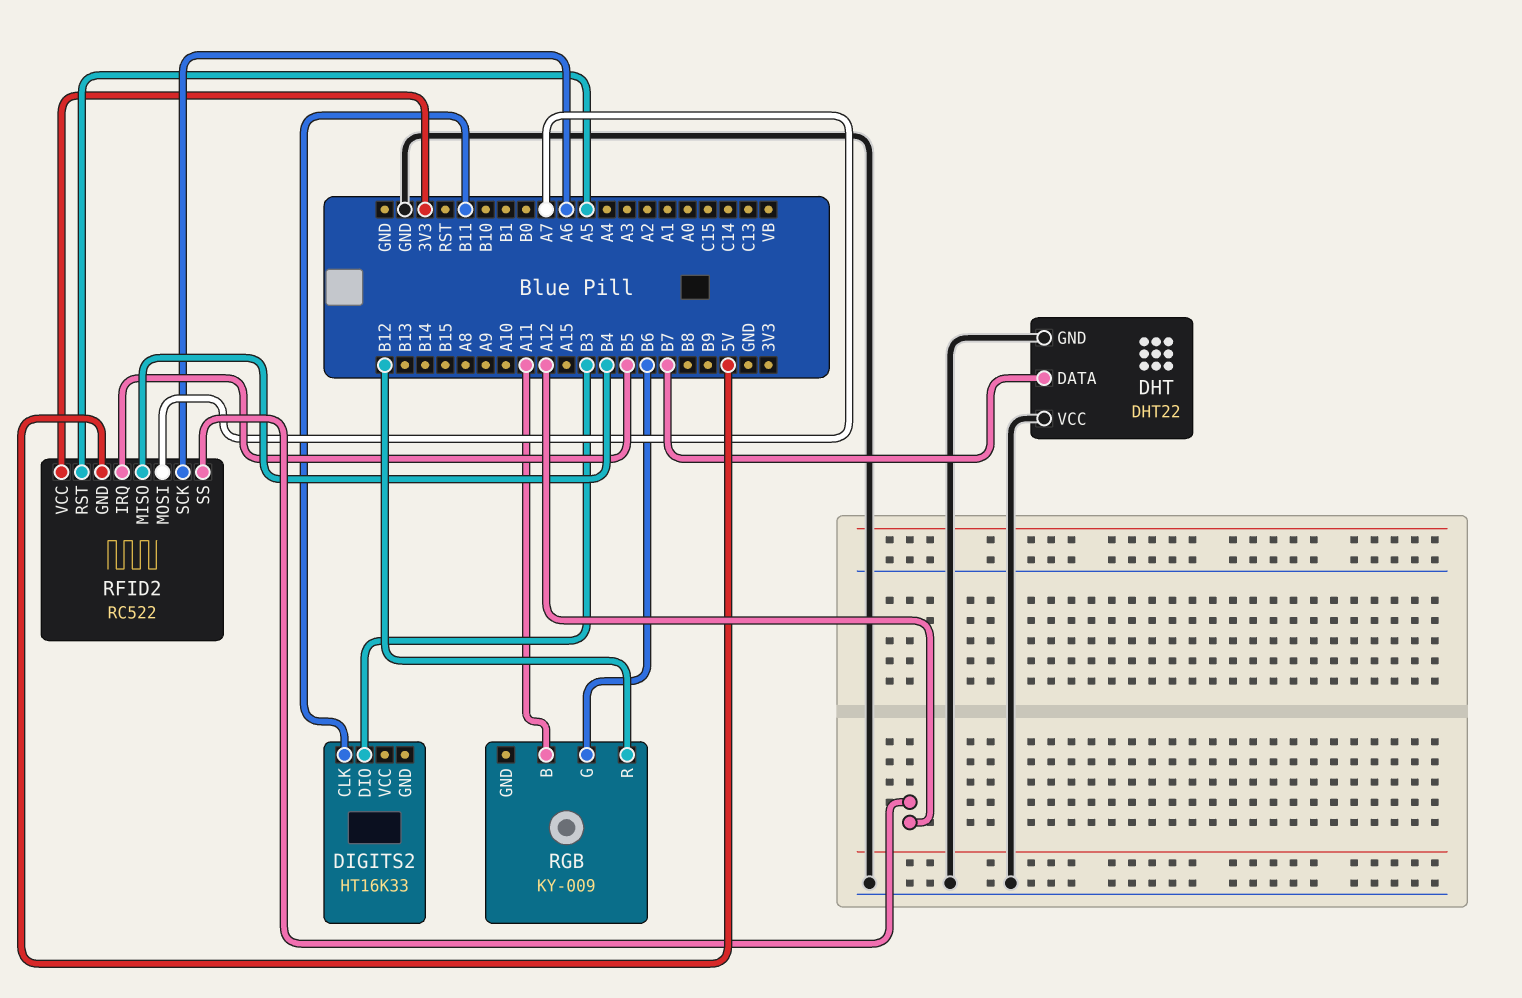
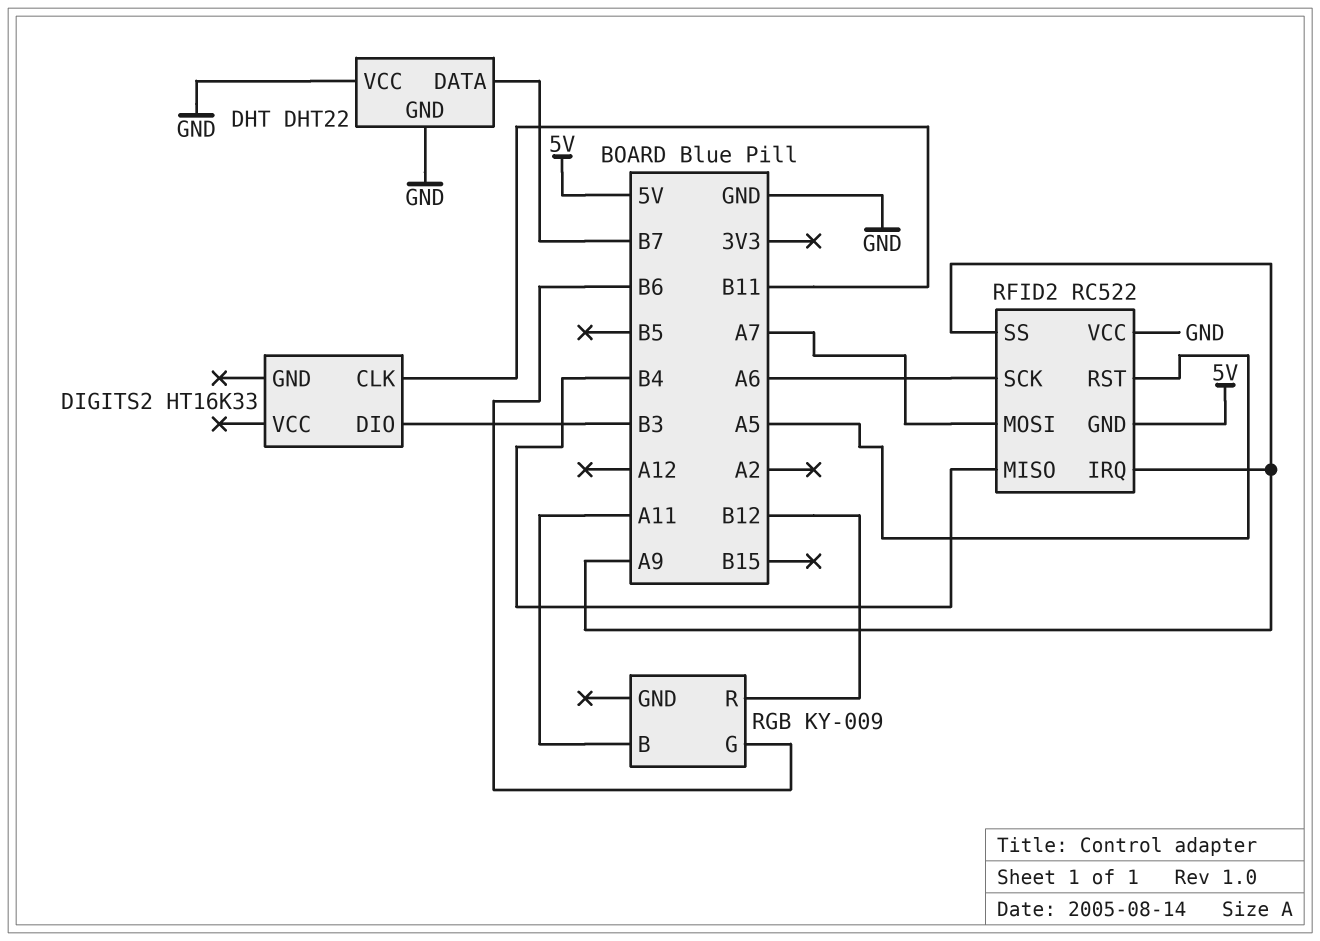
RFID2 pin IRQ: B5 -> A9
RFID2 pin SS: A12 -> A9
RFID2 pin VCC: 3V3 -> GND

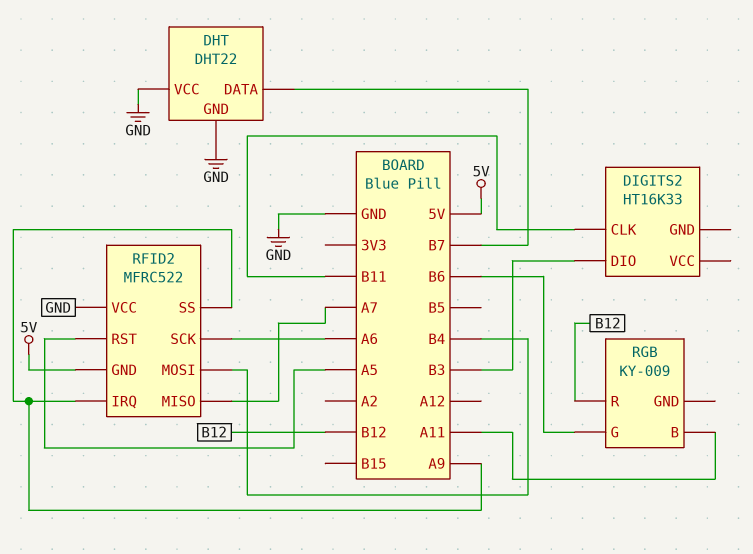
RFID2: RC522 -> MFRC522
RFID2 pin MISO: B4 -> A7
RFID2 pin MOSI: A7 -> B4

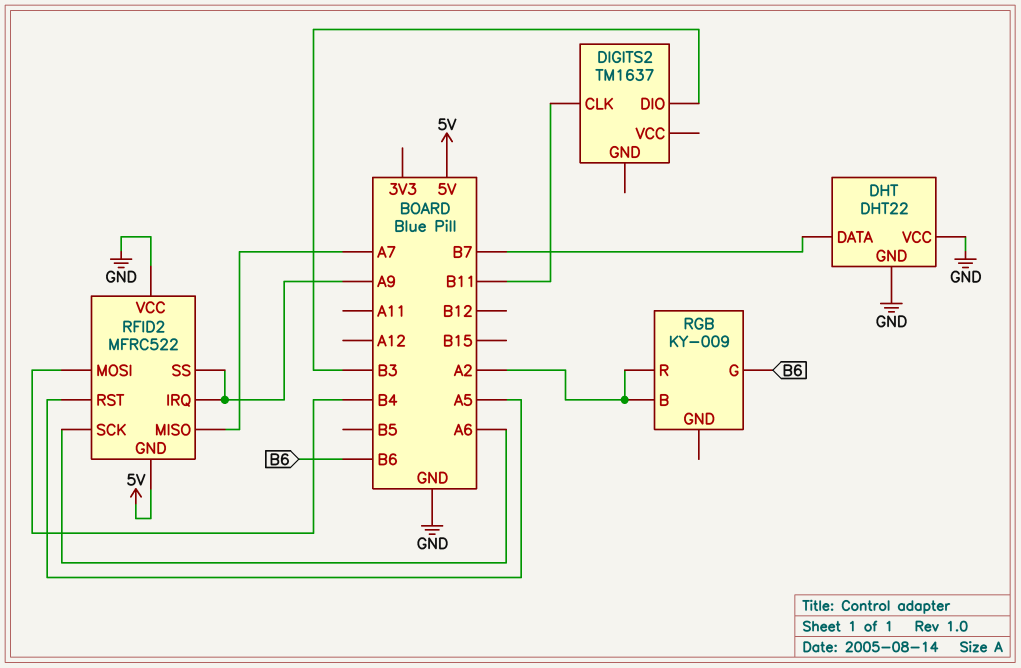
DIGITS2: HT16K33 -> TM1637
RGB pin B: A11 -> A2
RGB pin R: B12 -> A2

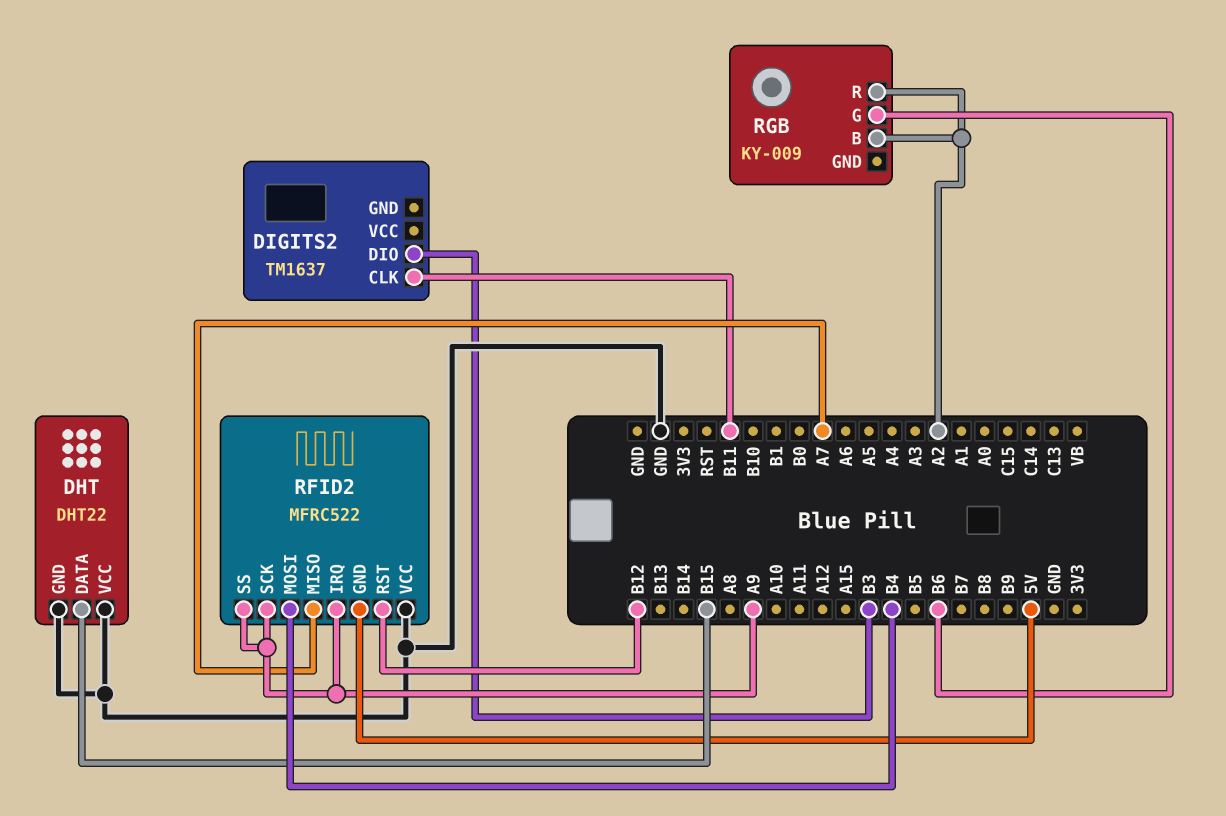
DHT pin DATA: B7 -> B15
RFID2 pin RST: A5 -> B12
RFID2 pin SCK: A6 -> A9

